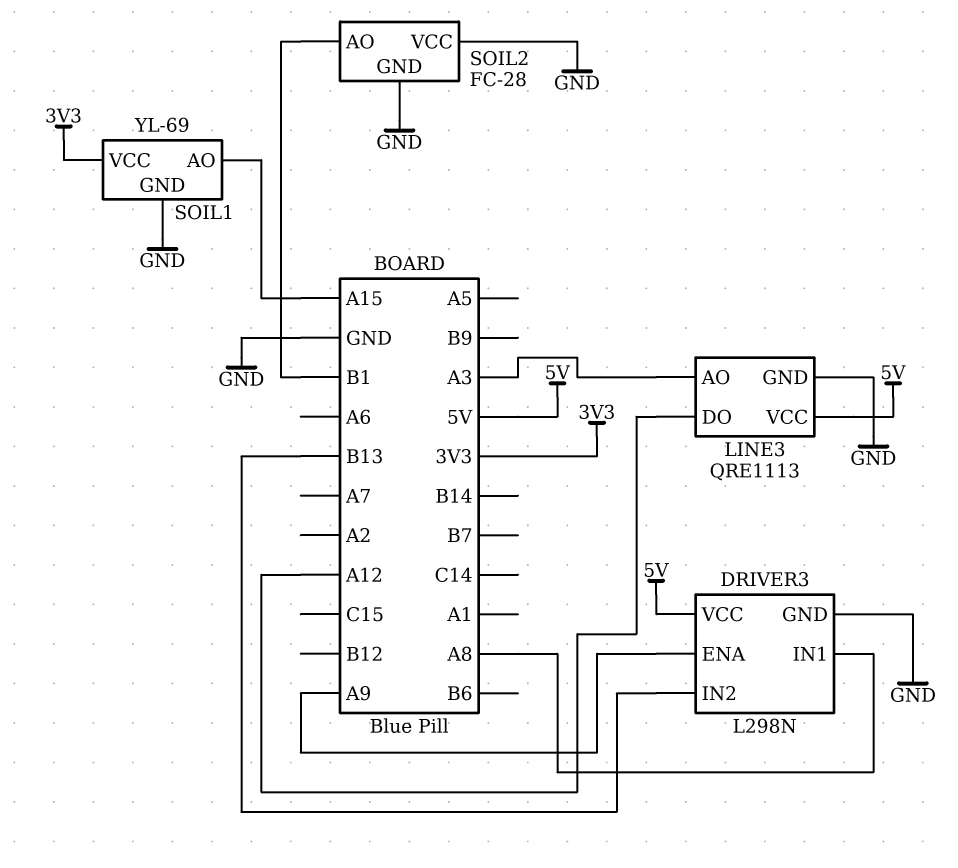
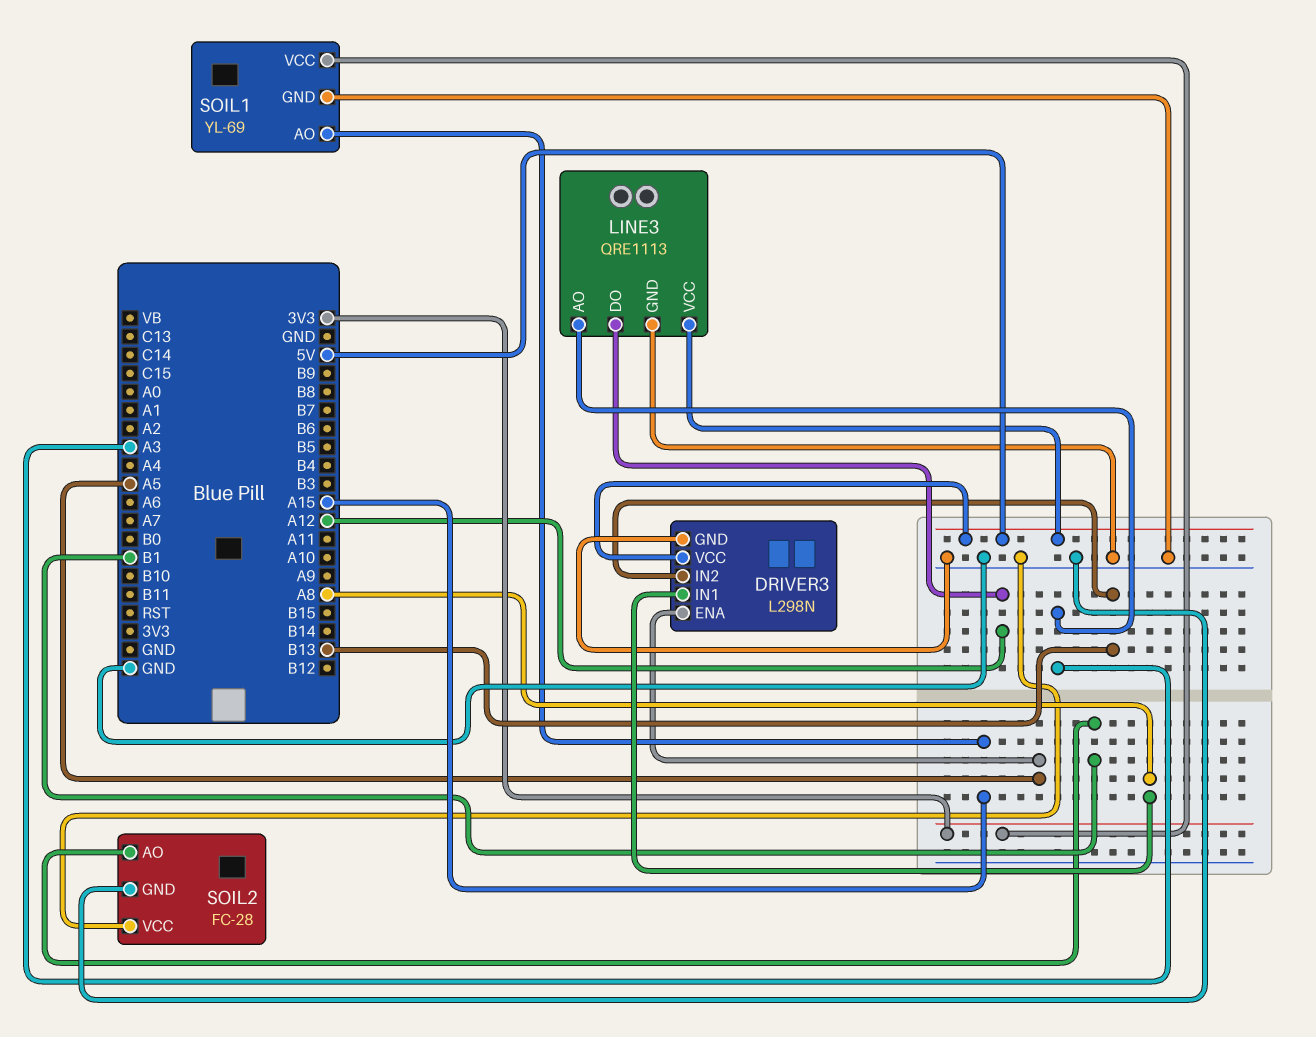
DRIVER3 pin ENA: A9 -> A5

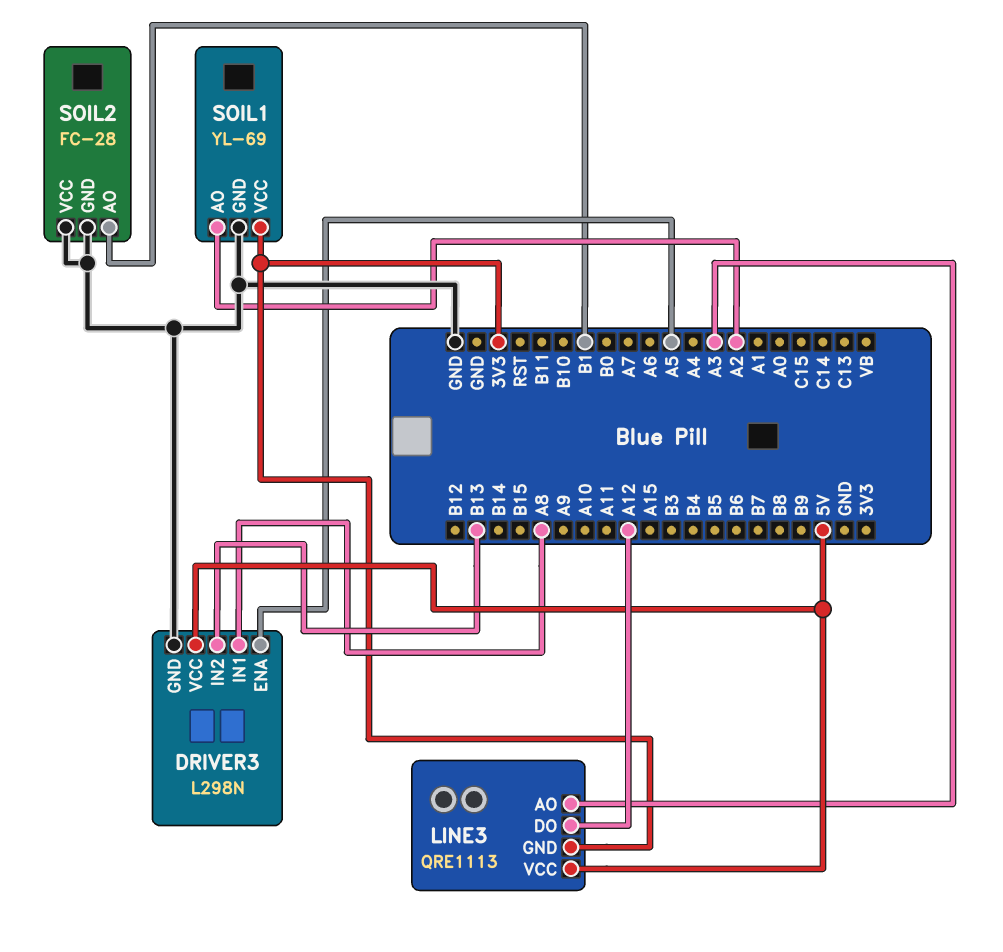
LINE3 pin GND: GND -> 3V3
SOIL1 pin AO: A15 -> A2

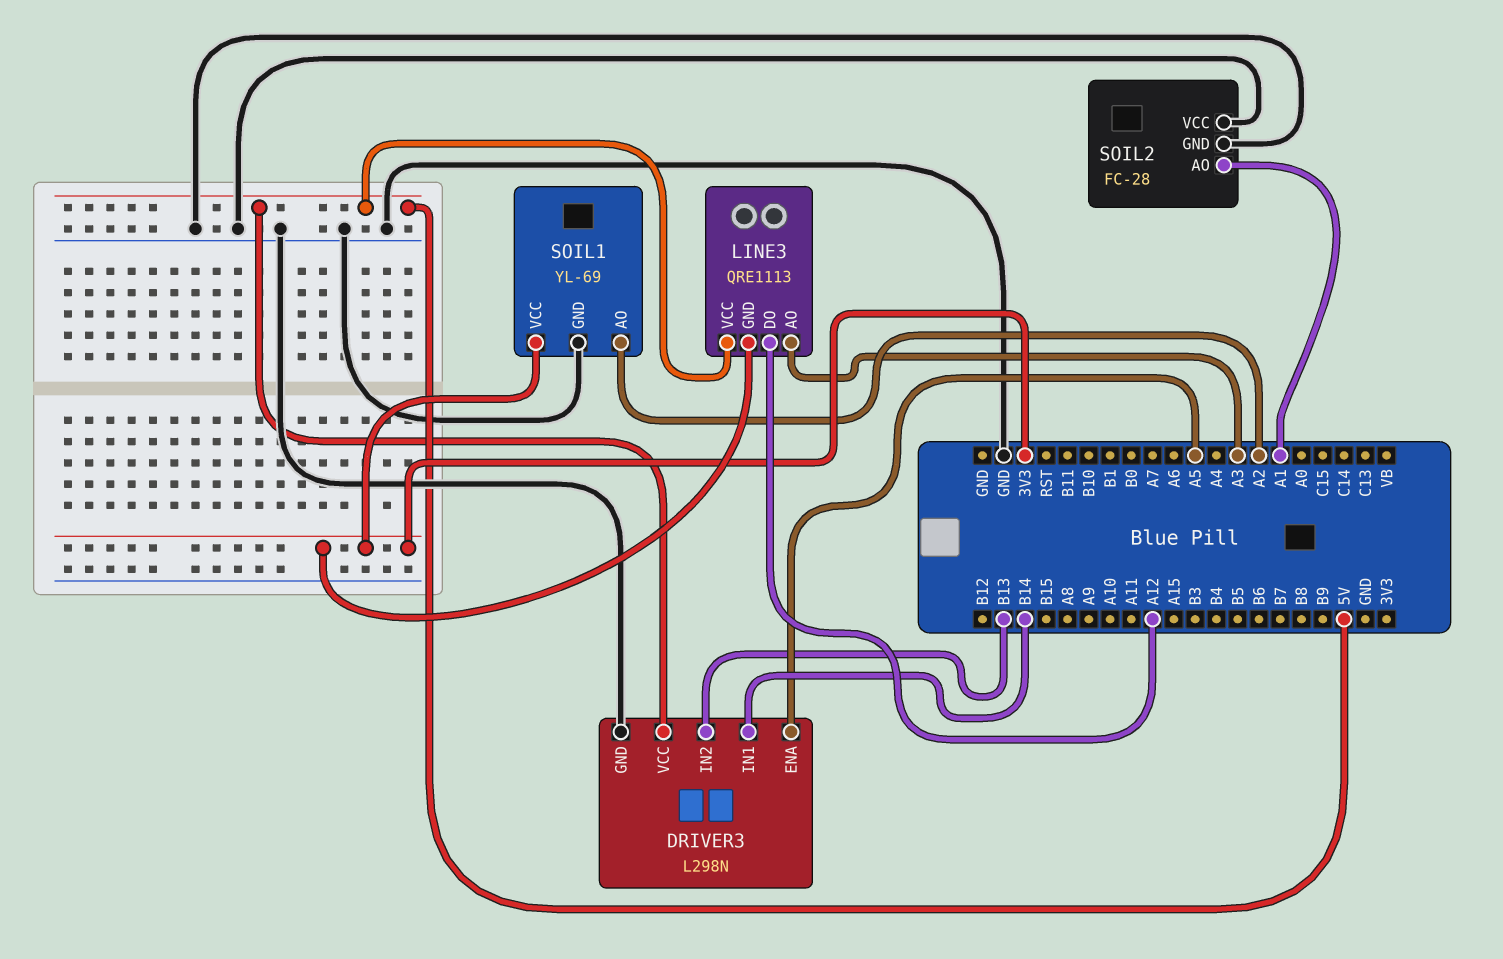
DRIVER3 pin IN1: A8 -> B14
SOIL2 pin AO: B1 -> A1

